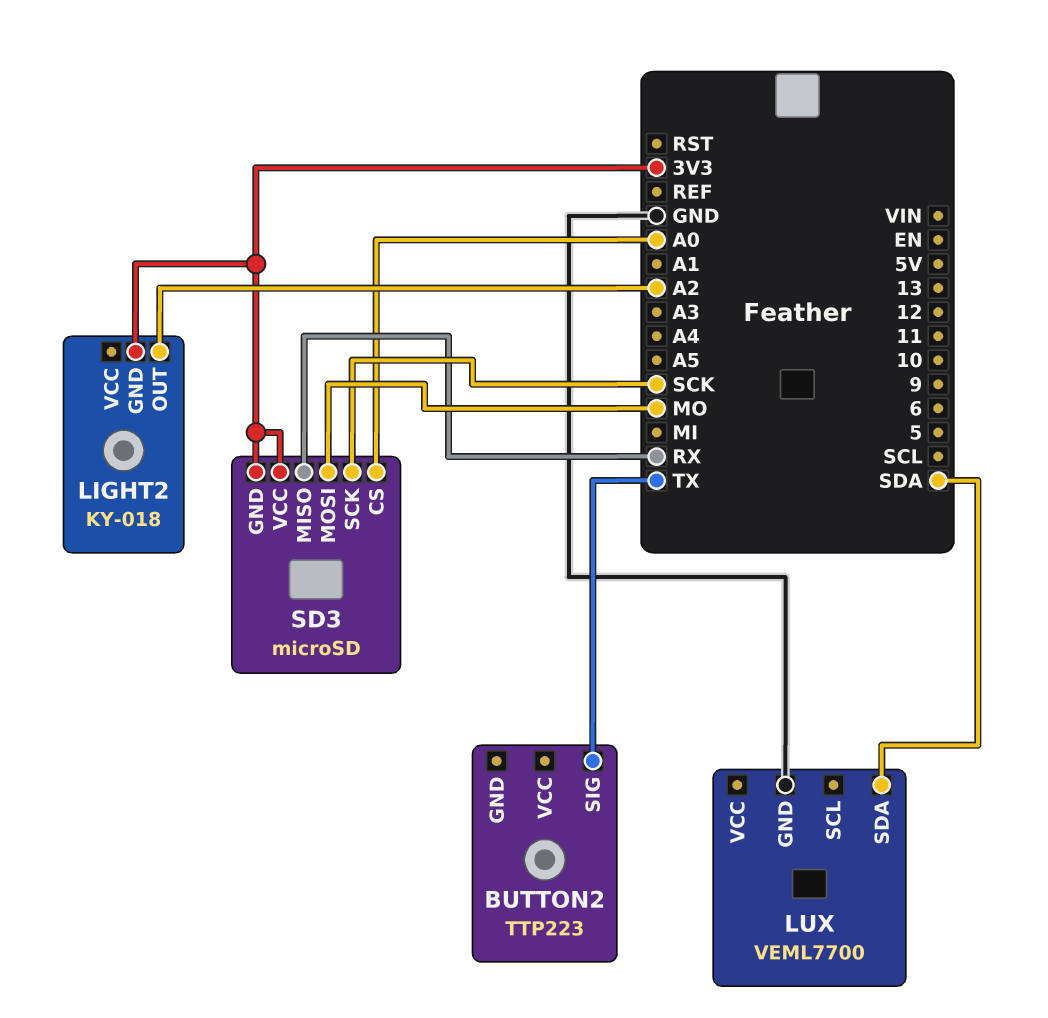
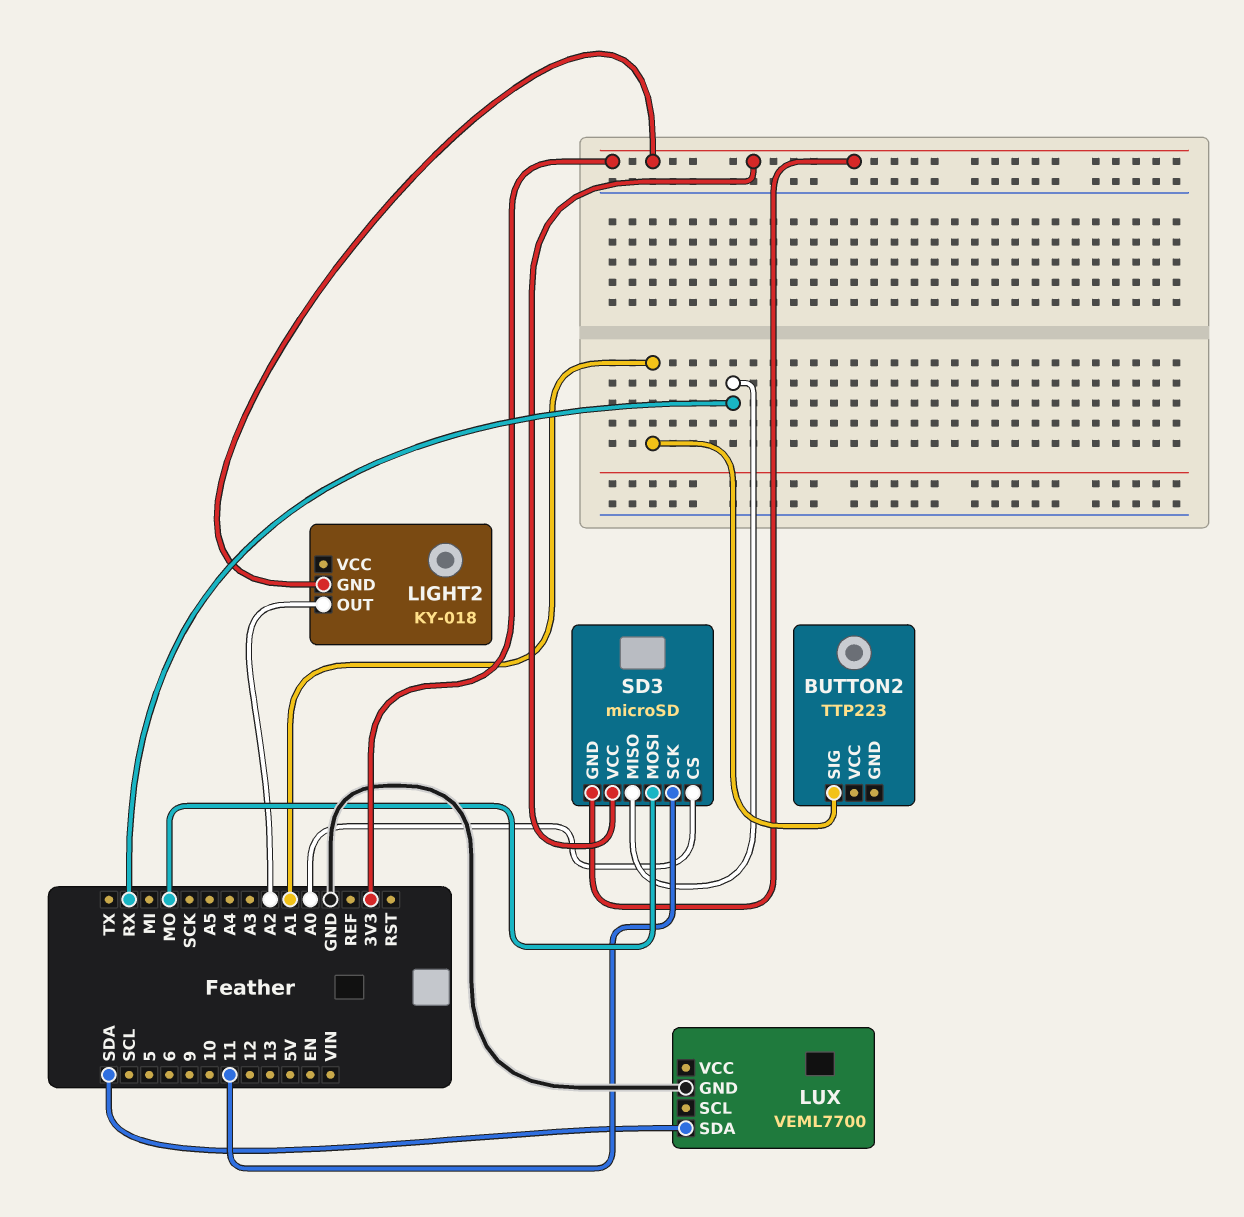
BUTTON2 pin SIG: TX -> A1
SD3 pin SCK: SCK -> 11

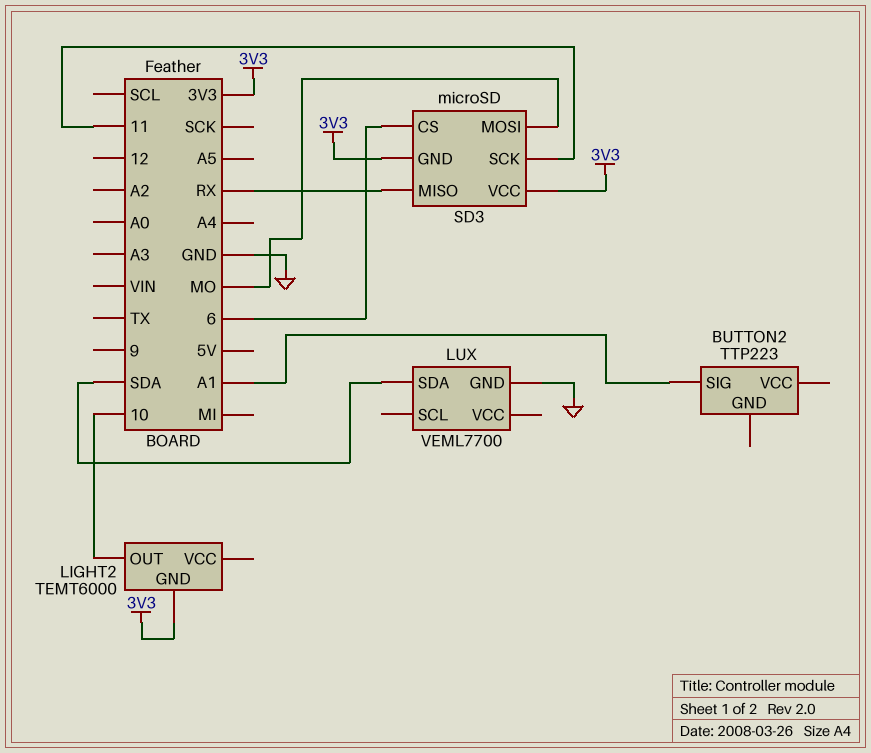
LIGHT2: KY-018 -> TEMT6000
LIGHT2 pin OUT: A2 -> 10
SD3 pin CS: A0 -> 6

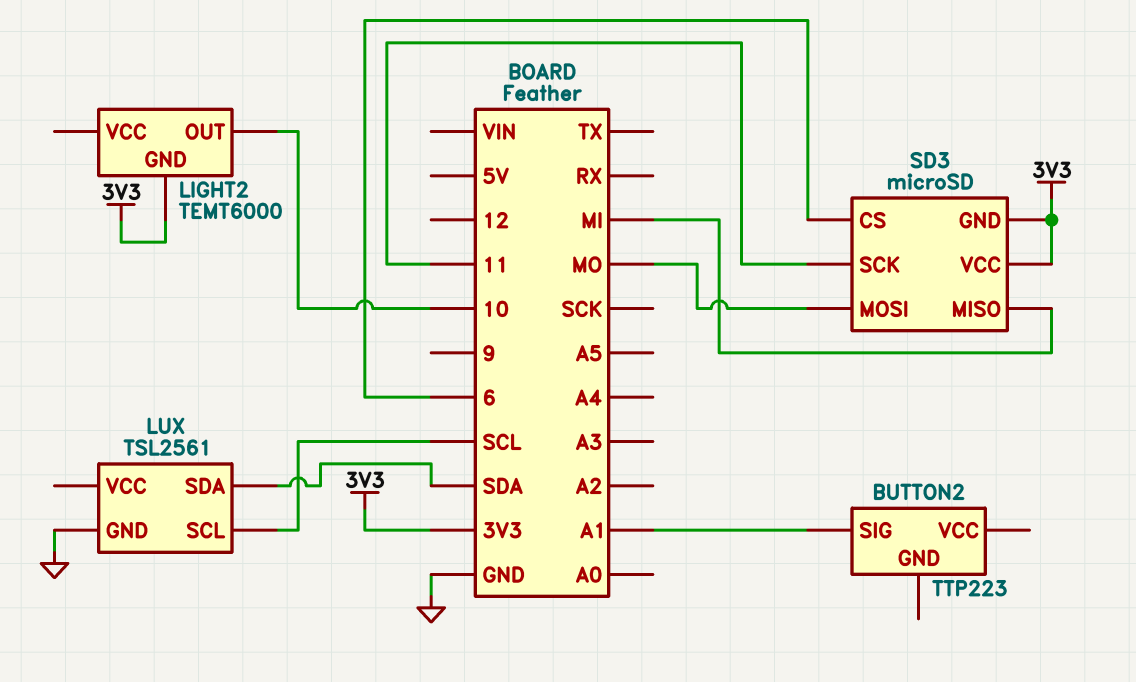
LUX: VEML7700 -> TSL2561
LUX pin SCL: none -> SCL
SD3 pin MISO: RX -> MI

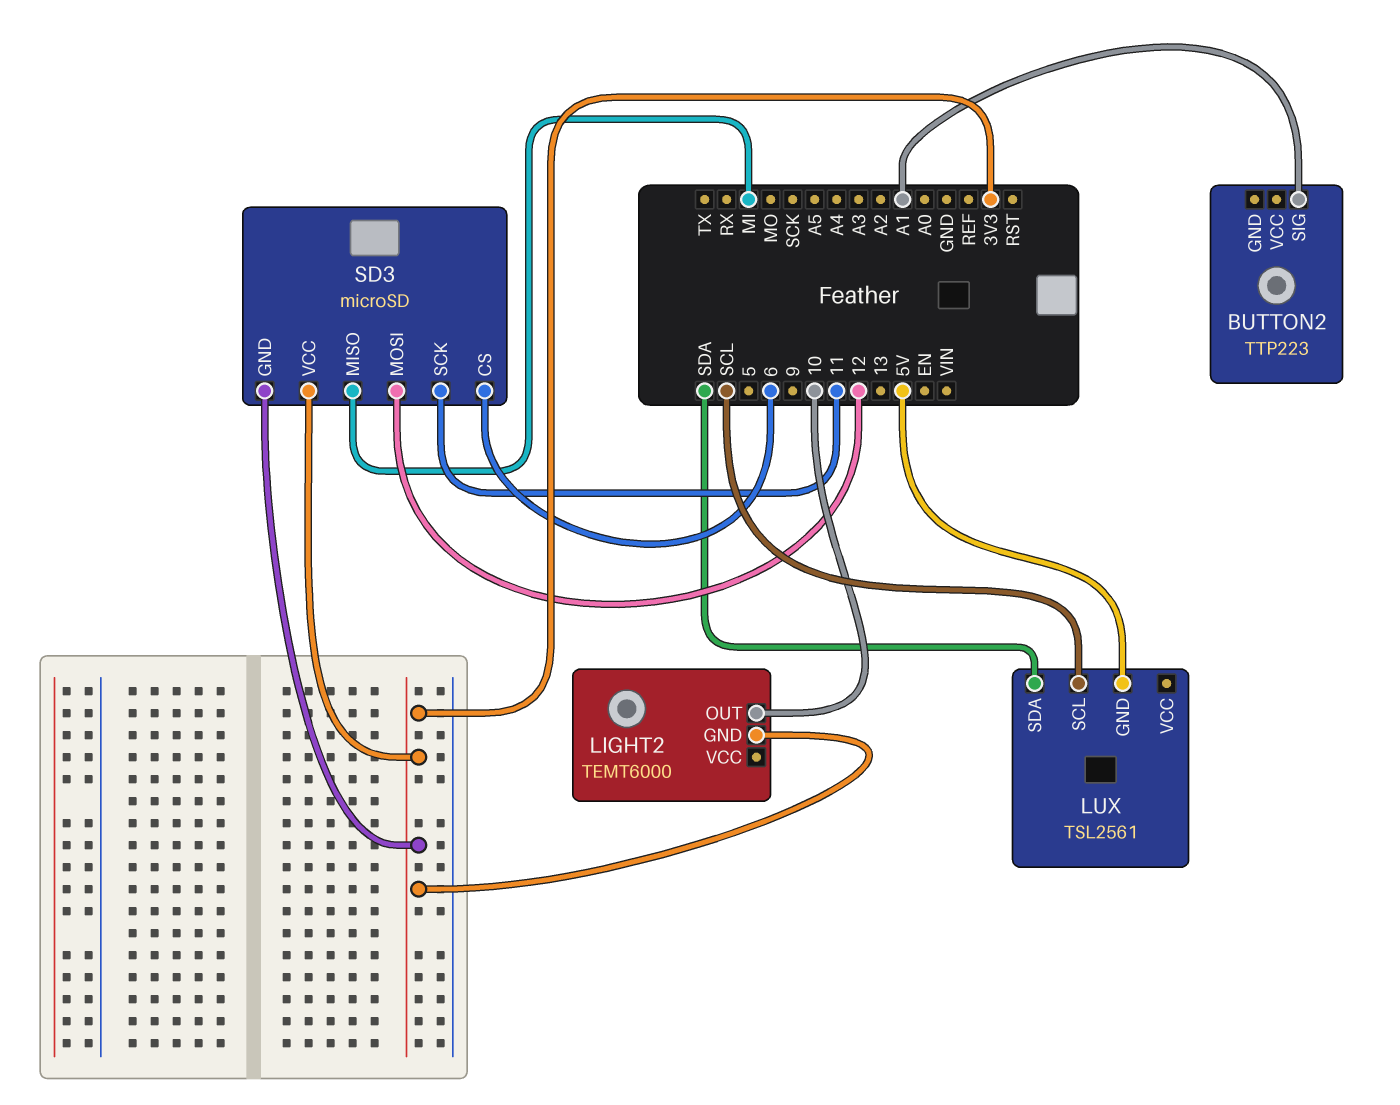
LUX pin GND: GND -> 5V
SD3 pin MOSI: MO -> 12

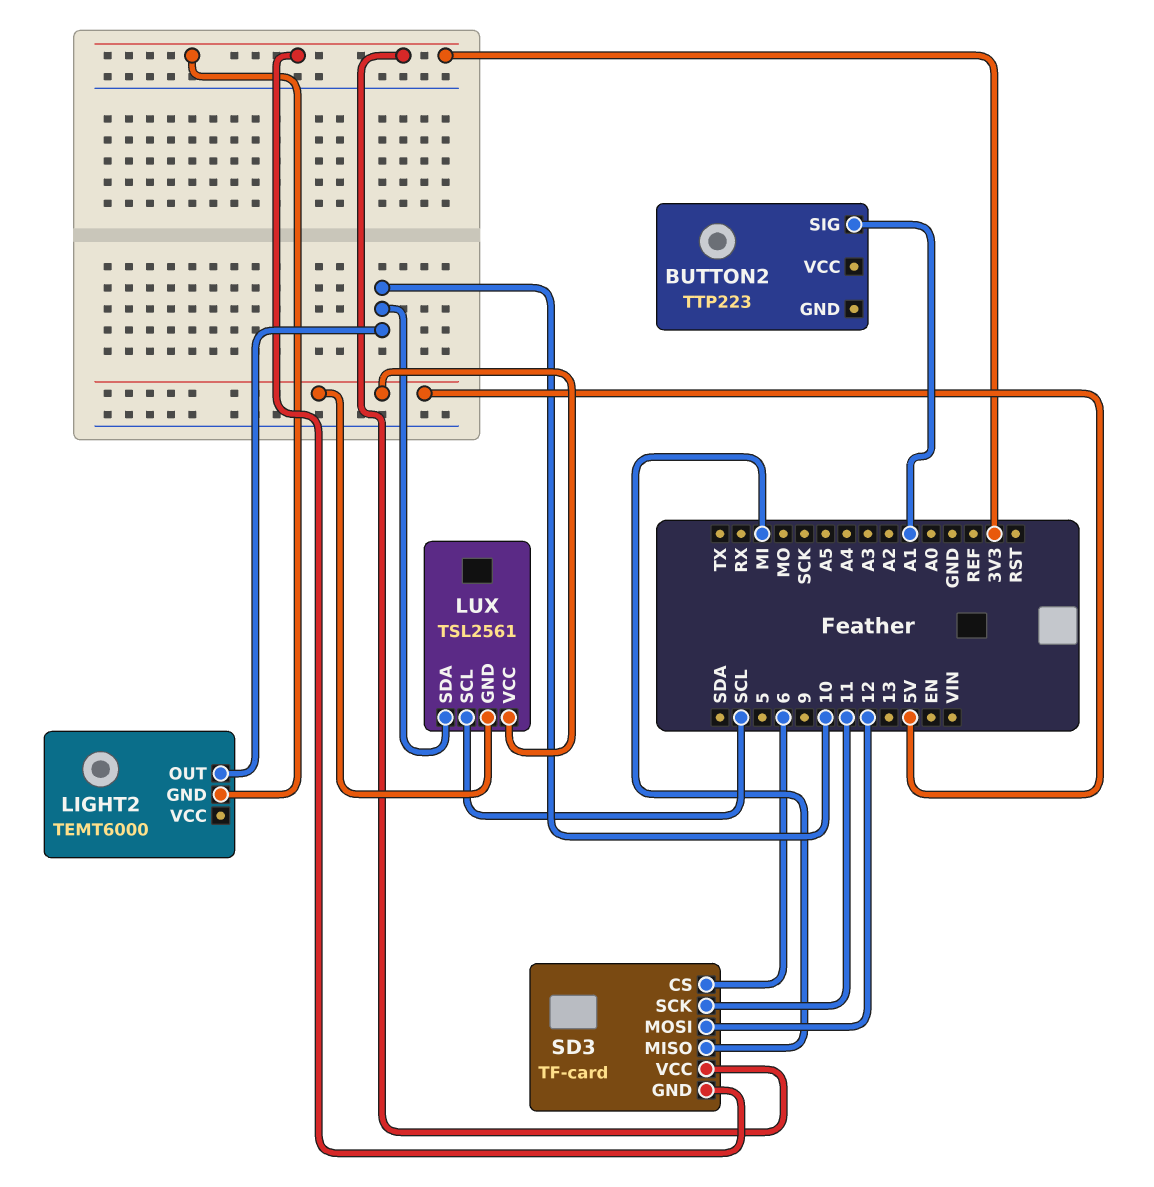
LUX pin SDA: SDA -> 10
LUX pin VCC: none -> 5V
SD3: microSD -> TF-card

